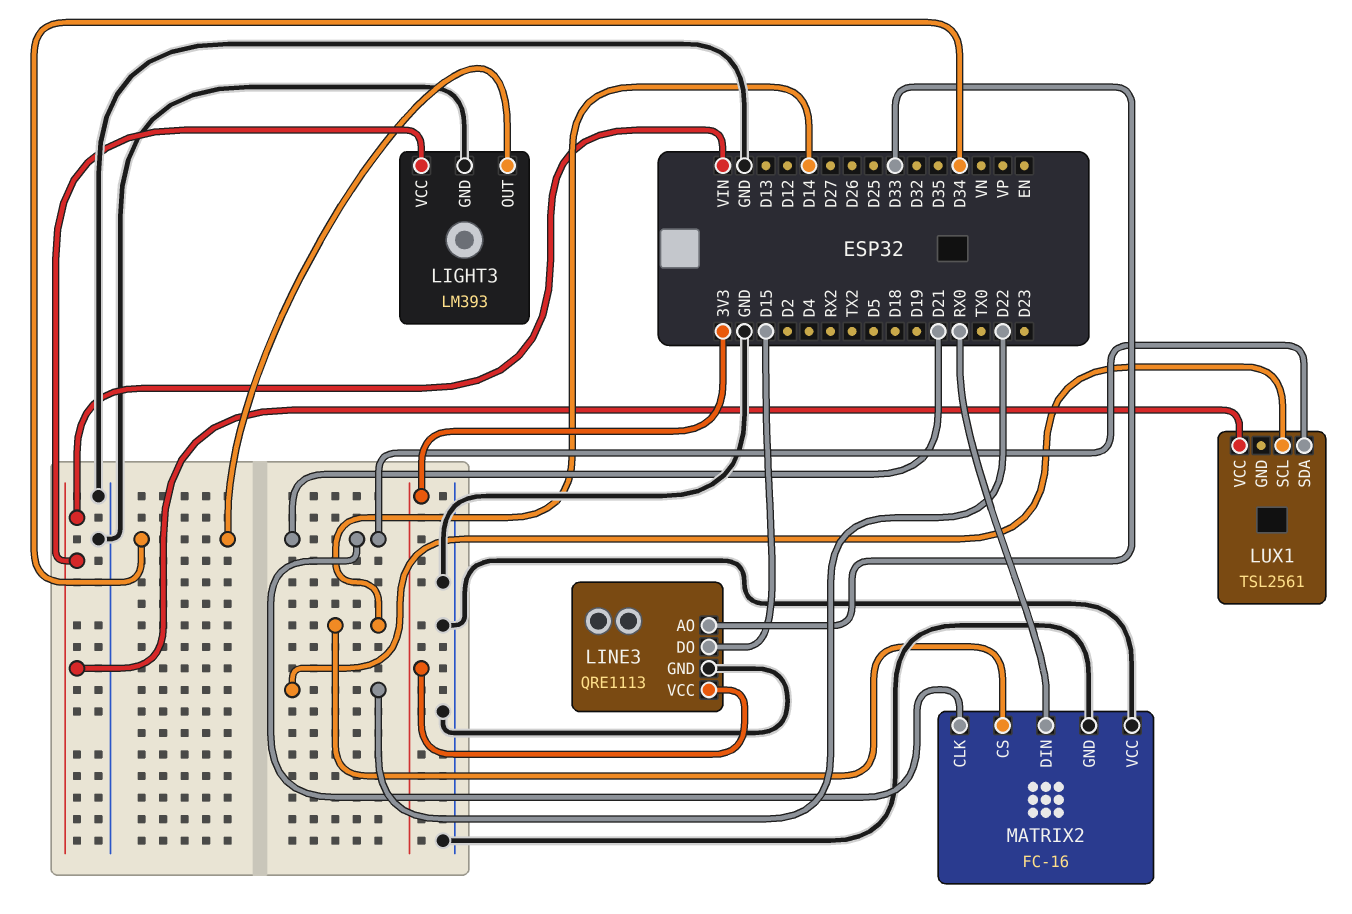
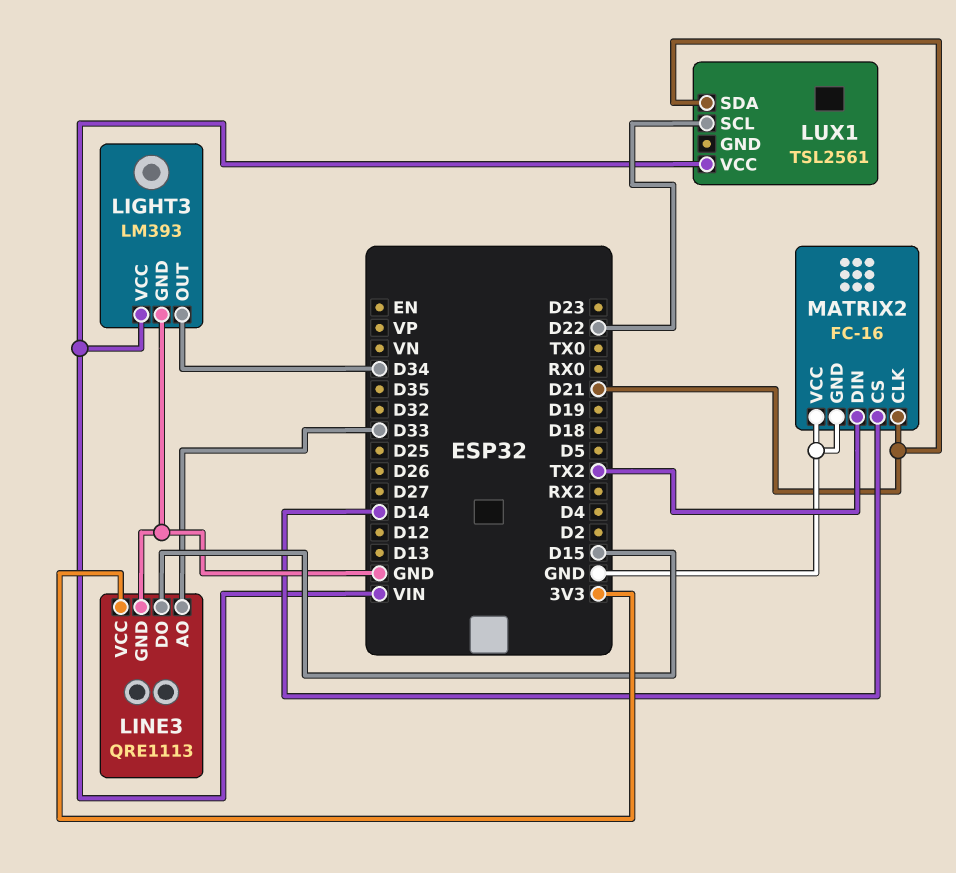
MATRIX2 pin DIN: RX0 -> TX2

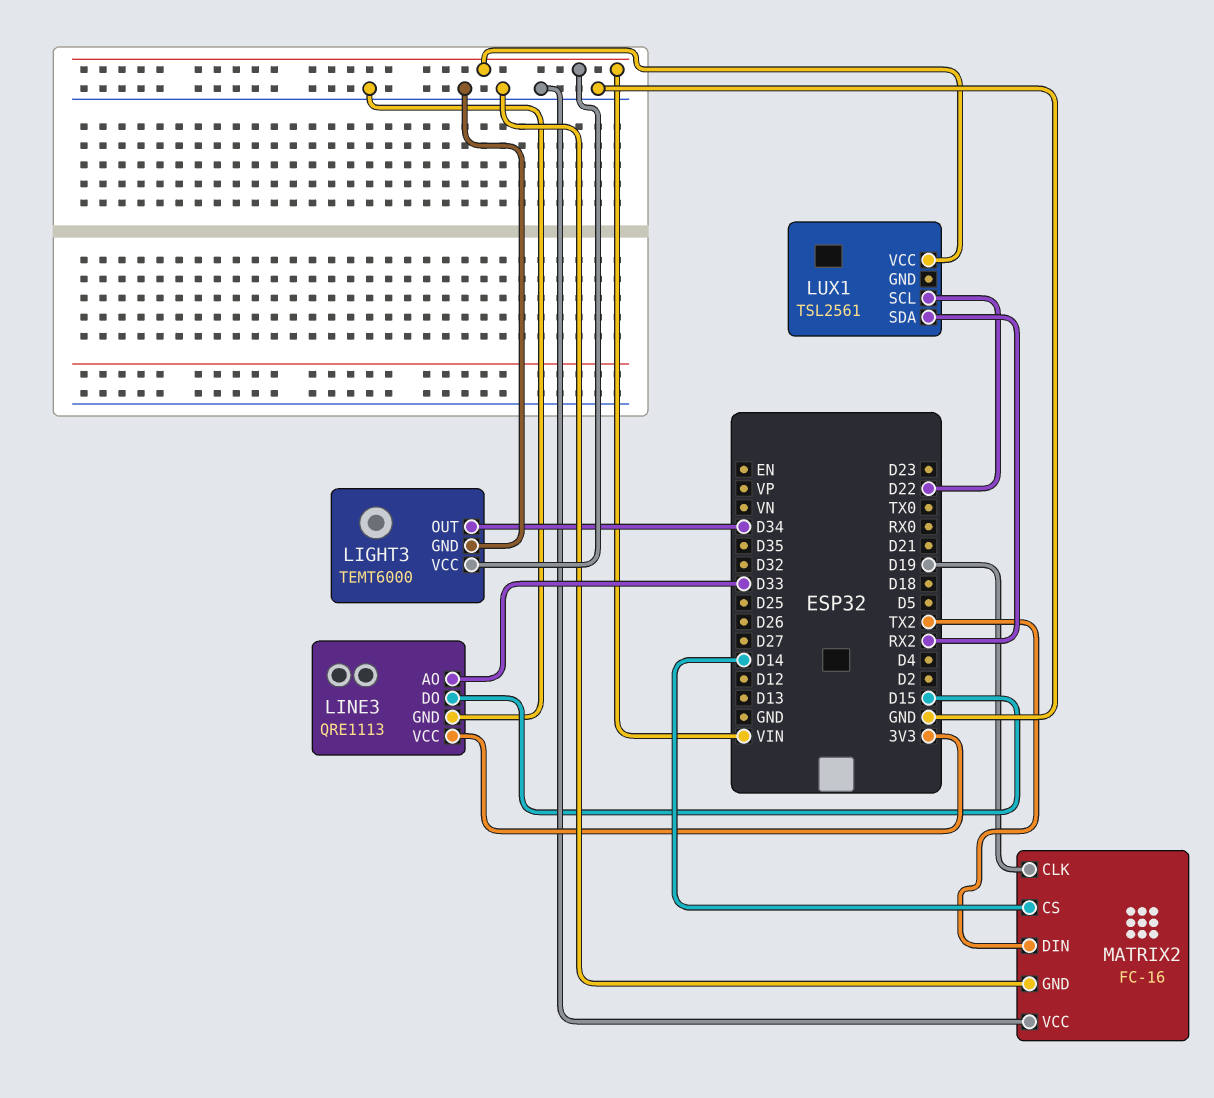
LIGHT3: LM393 -> TEMT6000
LUX1 pin SDA: D21 -> RX2
MATRIX2 pin CLK: D21 -> D19

